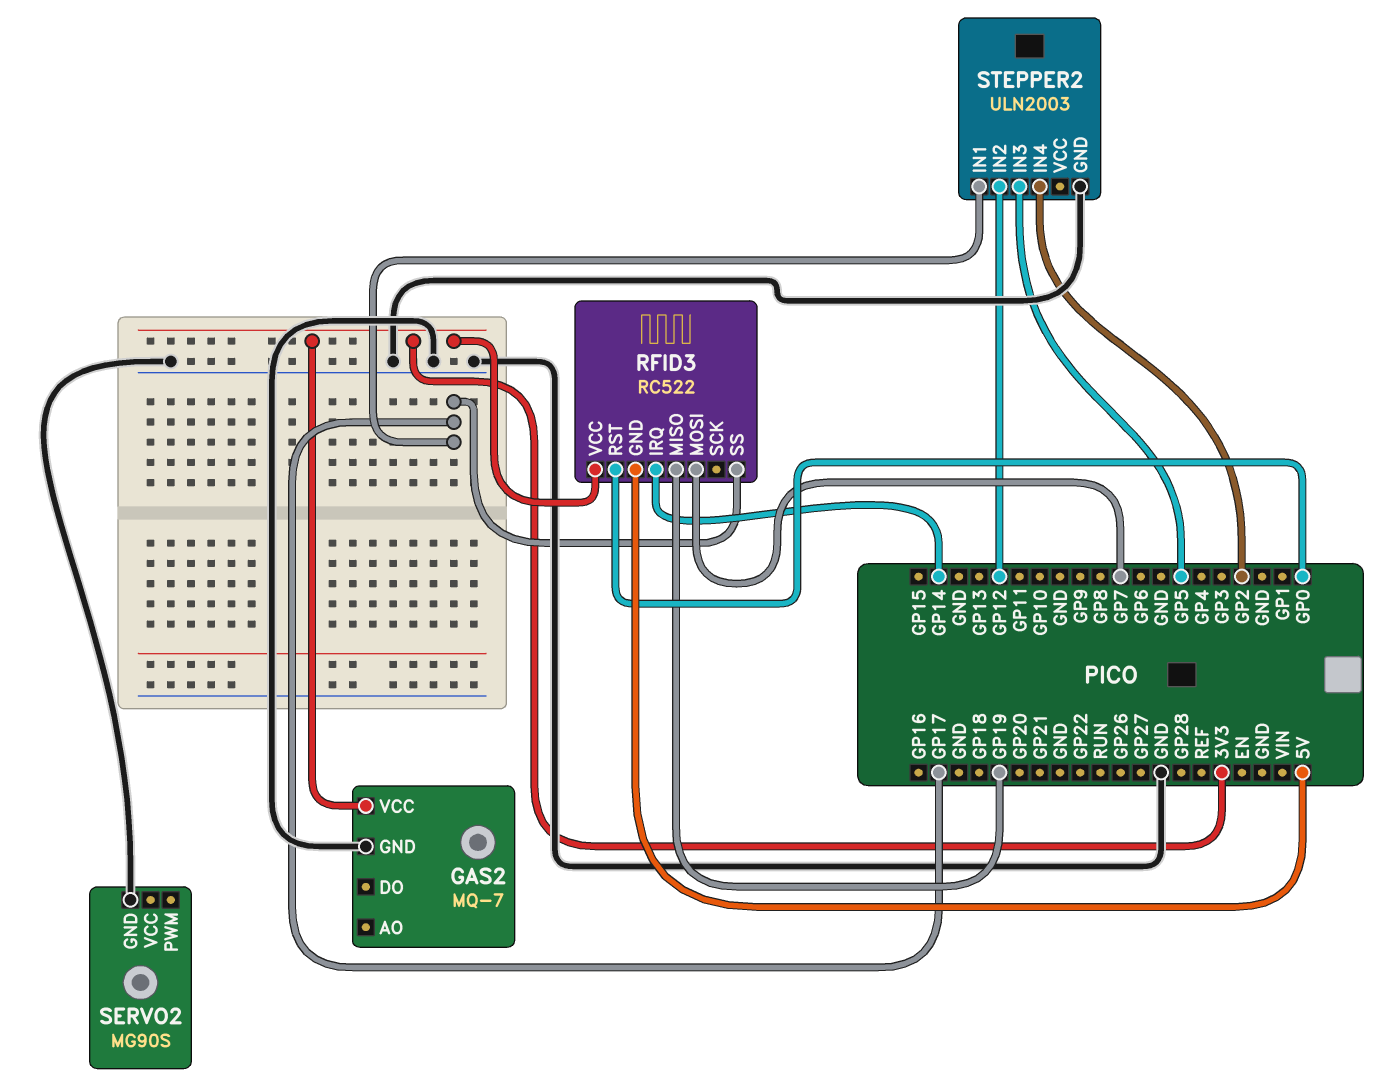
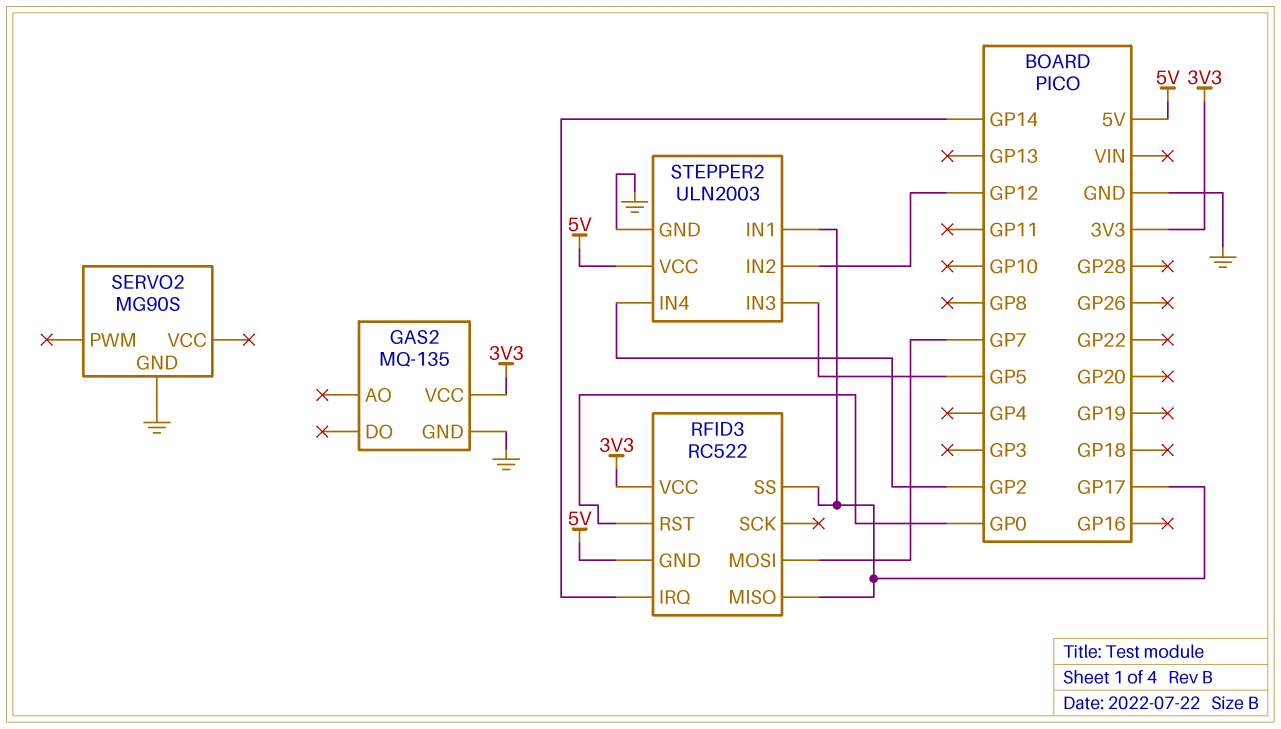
GAS2: MQ-7 -> MQ-135
RFID3 pin MISO: GP19 -> GP17
STEPPER2 pin VCC: none -> 5V

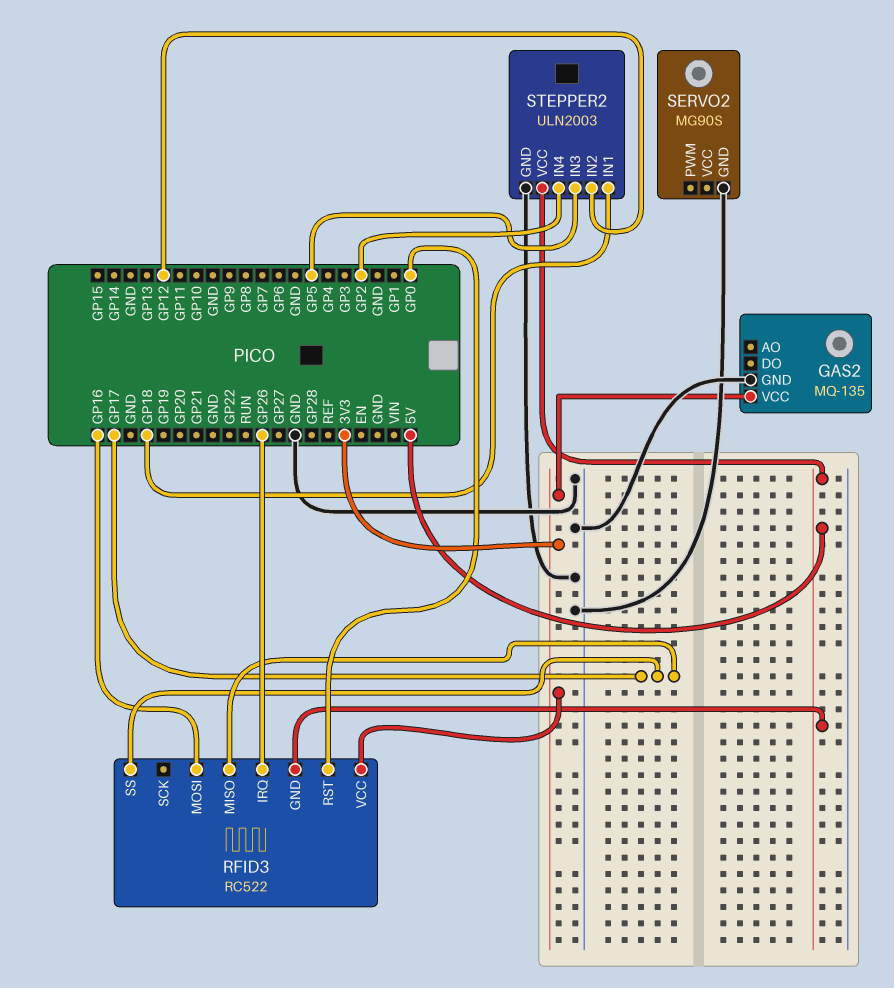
RFID3 pin IRQ: GP14 -> GP26
RFID3 pin MOSI: GP7 -> GP16
STEPPER2 pin IN1: GP17 -> GP18

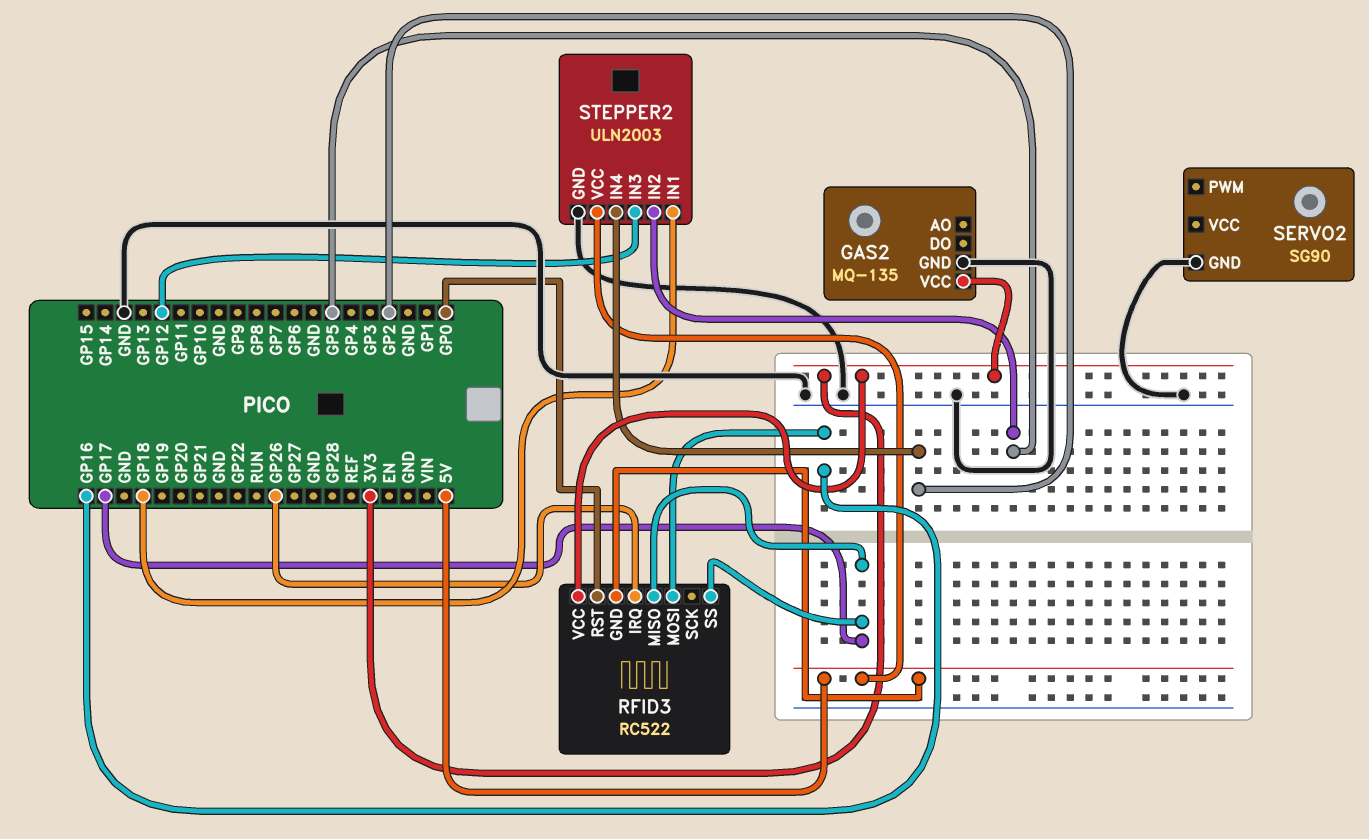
SERVO2: MG90S -> SG90
STEPPER2 pin IN2: GP12 -> GP5
STEPPER2 pin IN3: GP5 -> GP12

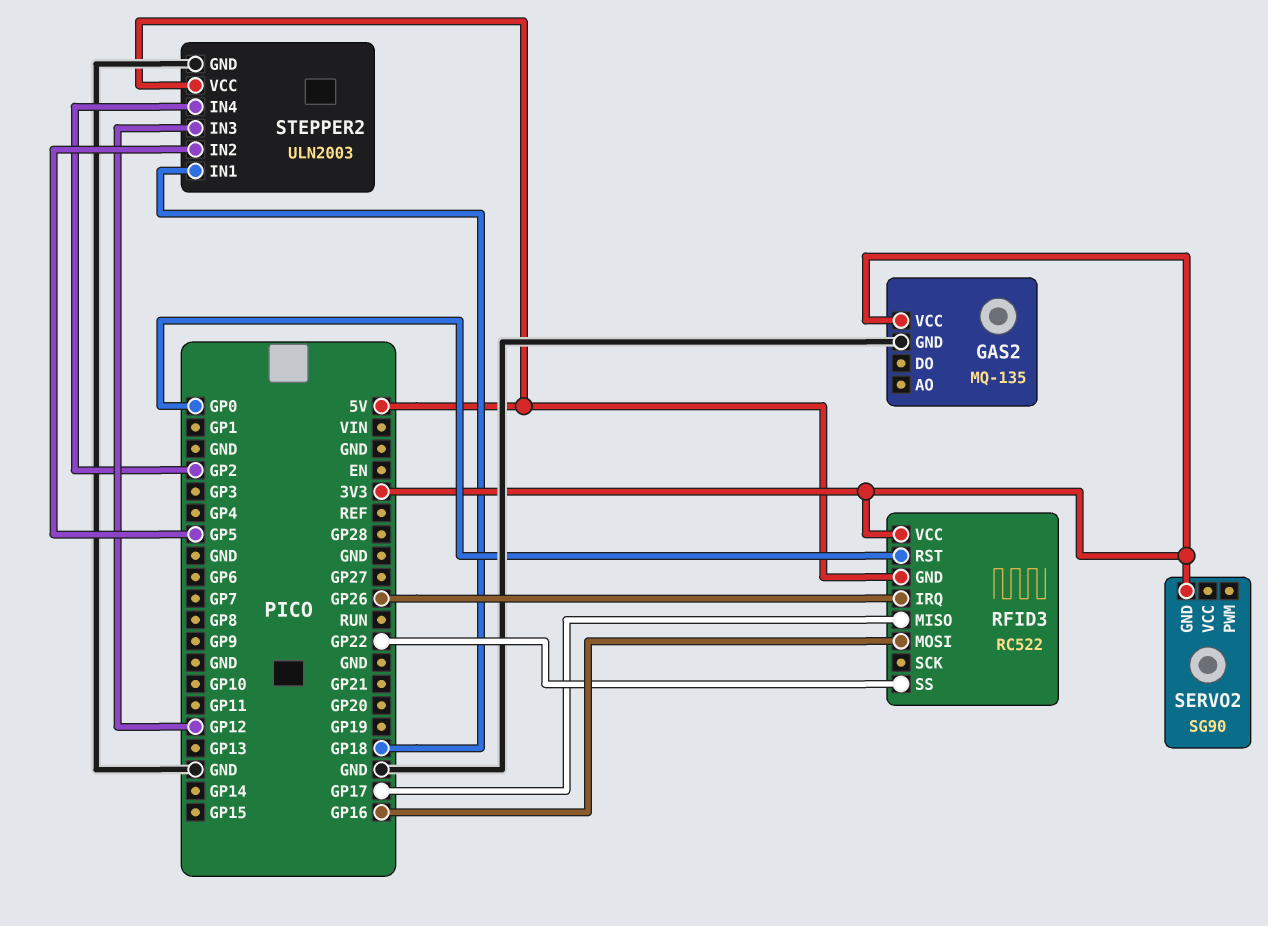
RFID3 pin SS: GP17 -> GP22
SERVO2 pin GND: GND -> 3V3

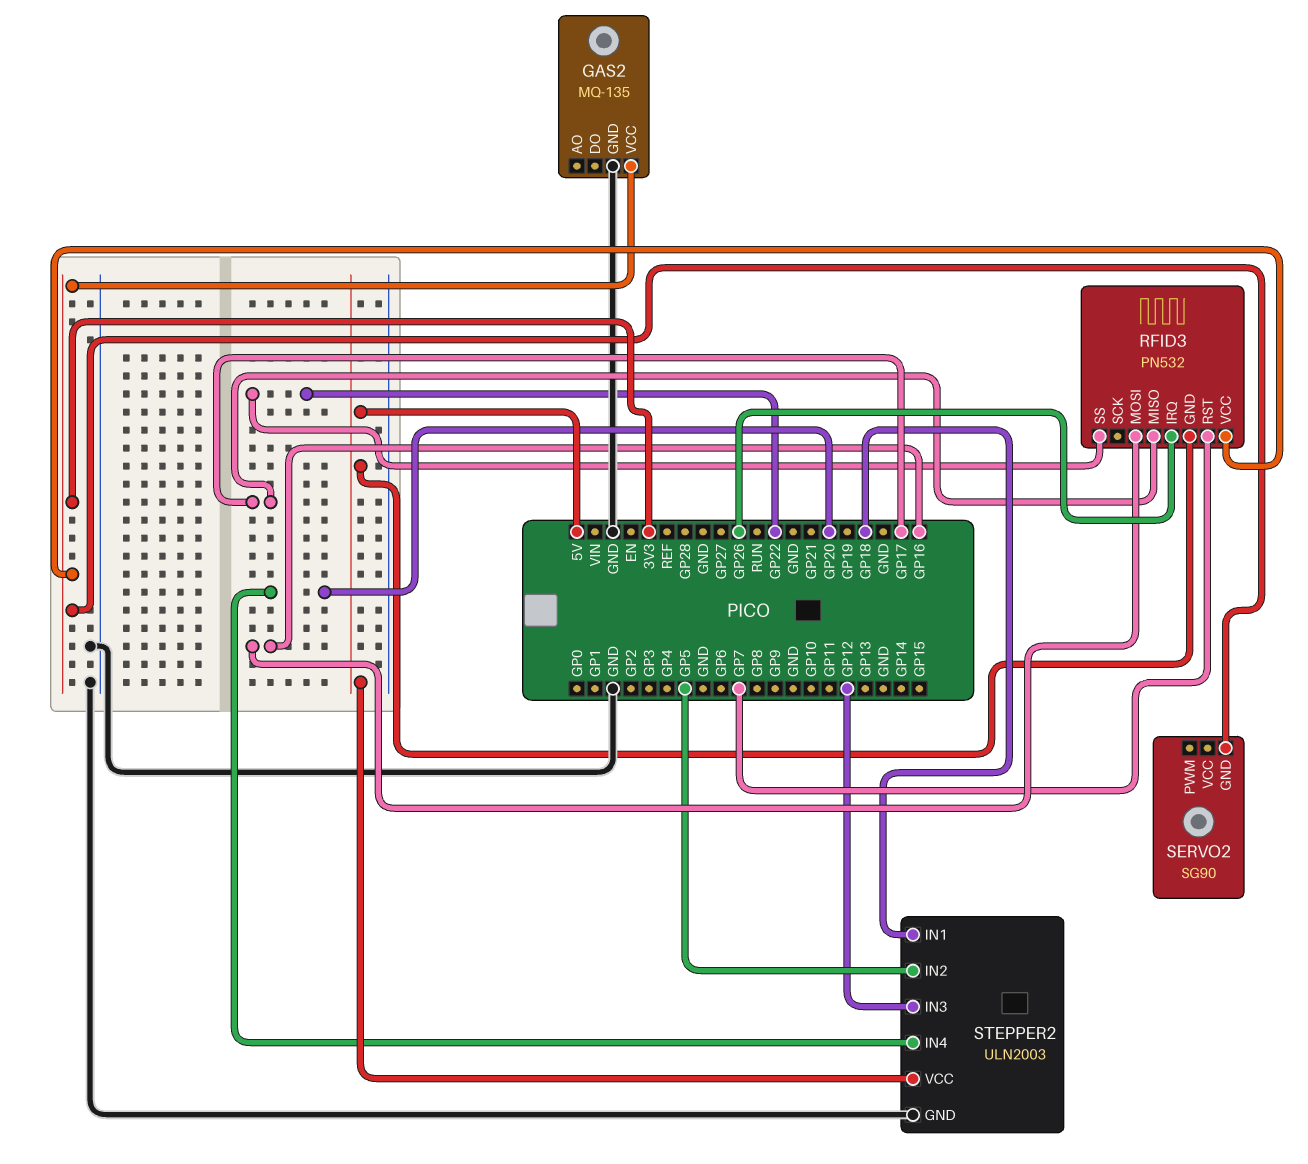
RFID3: RC522 -> PN532
RFID3 pin RST: GP0 -> GP7
STEPPER2 pin IN4: GP2 -> GP20

